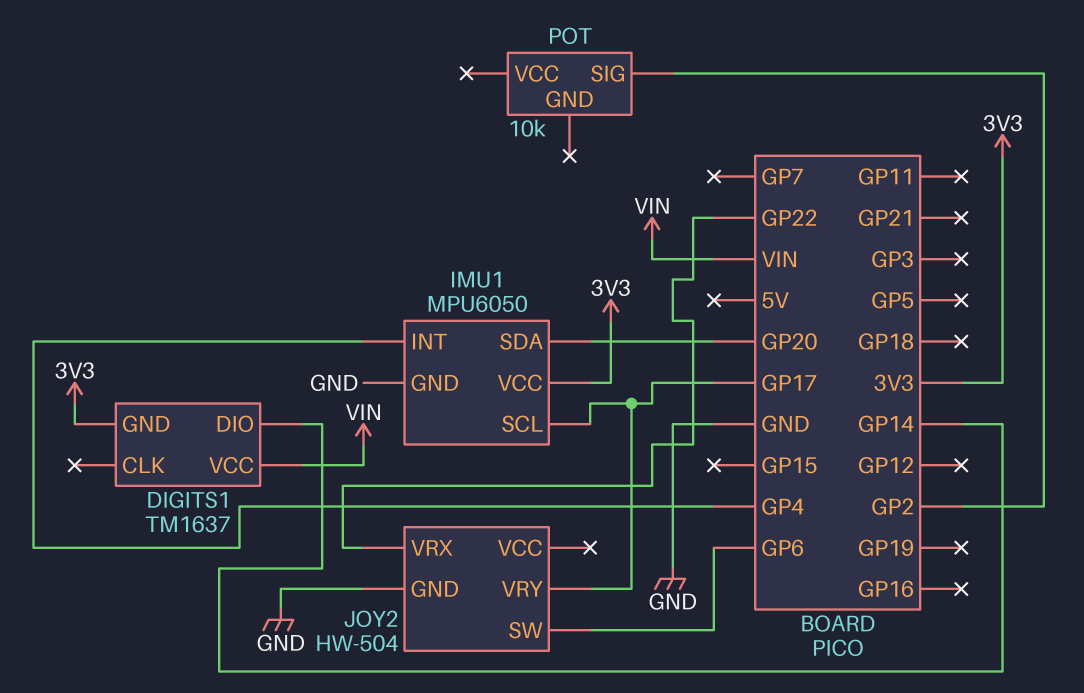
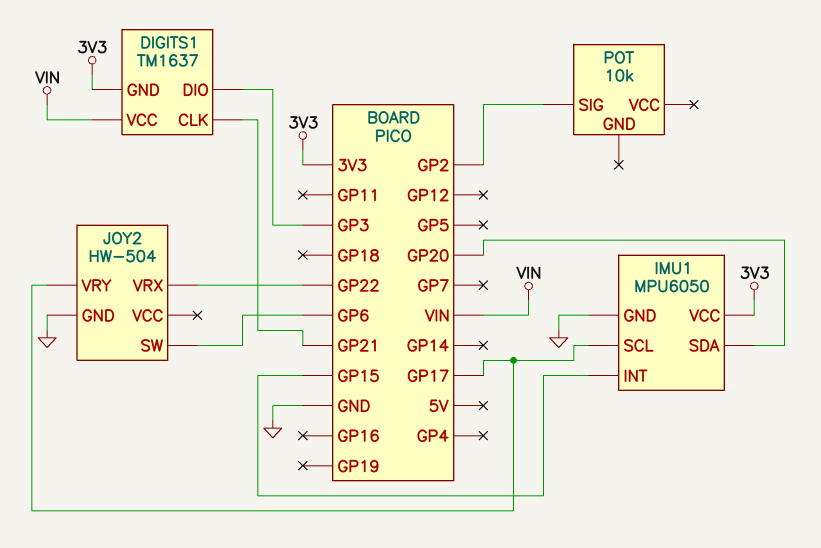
DIGITS1 pin CLK: none -> GP21
DIGITS1 pin DIO: GP14 -> GP3
IMU1 pin INT: GP4 -> GP15

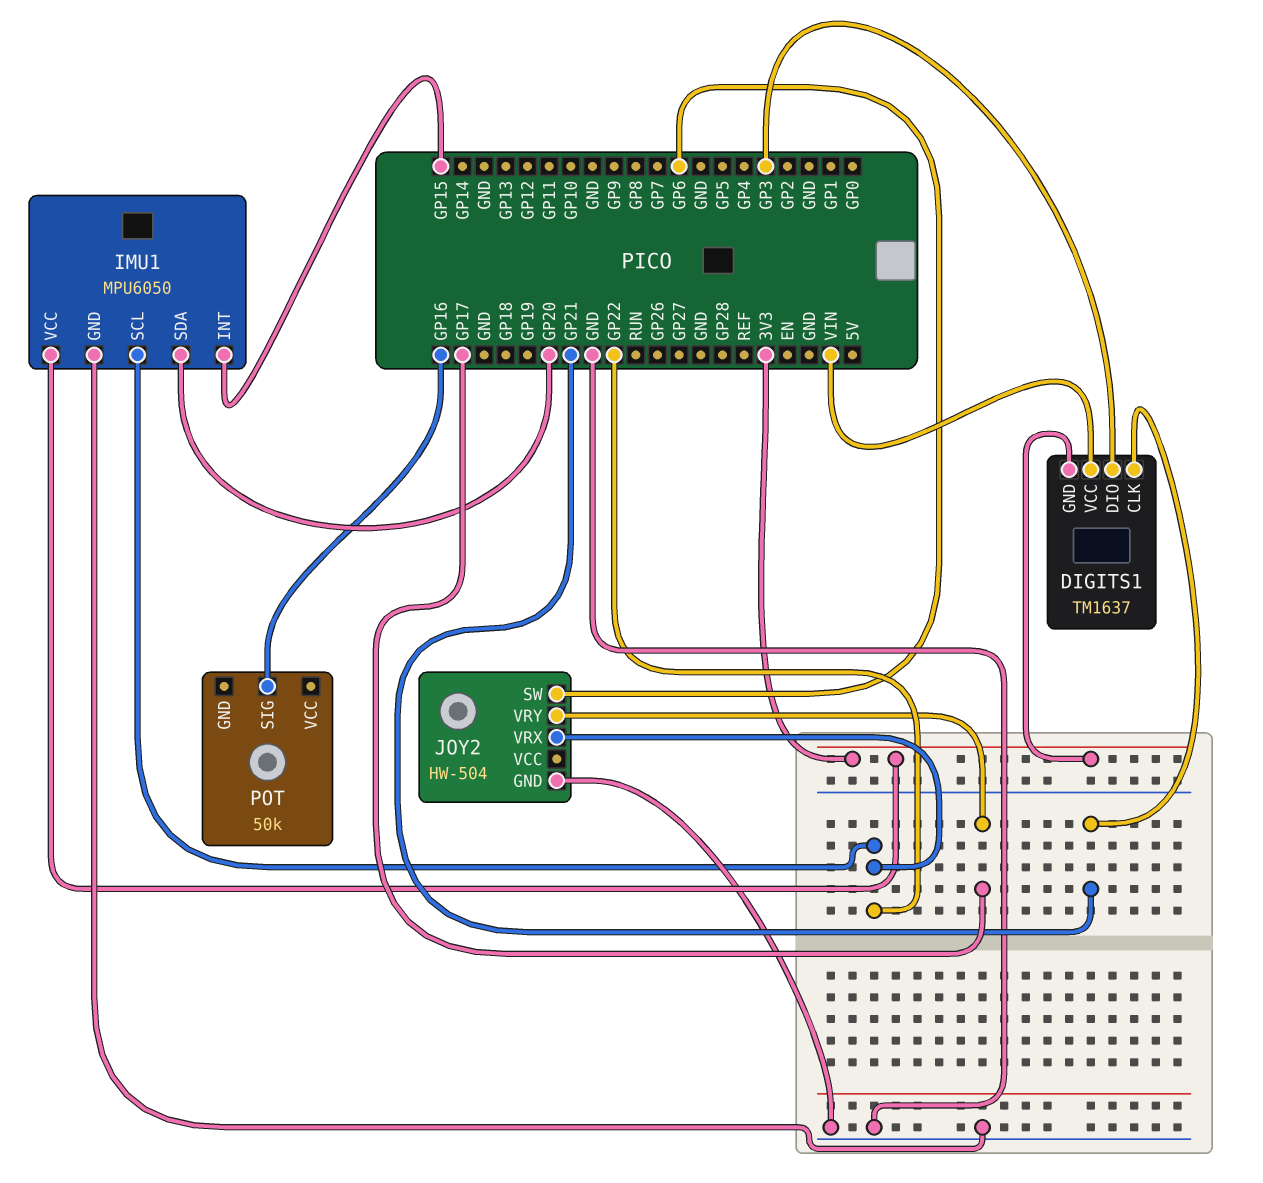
IMU1 pin SCL: GP17 -> GP22
POT: 10k -> 50k
POT pin SIG: GP2 -> GP16

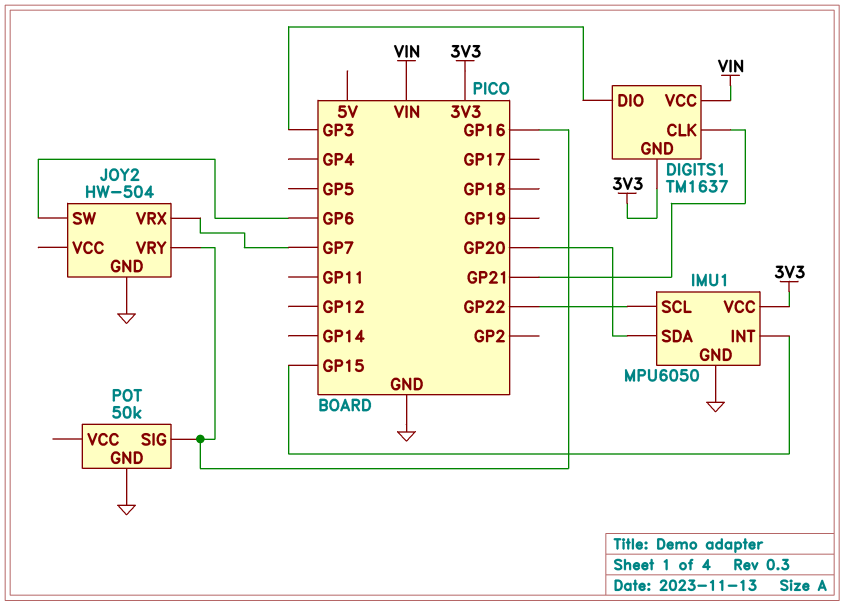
JOY2 pin VRX: GP22 -> GP7
JOY2 pin VRY: GP17 -> GP16
POT pin GND: none -> GND

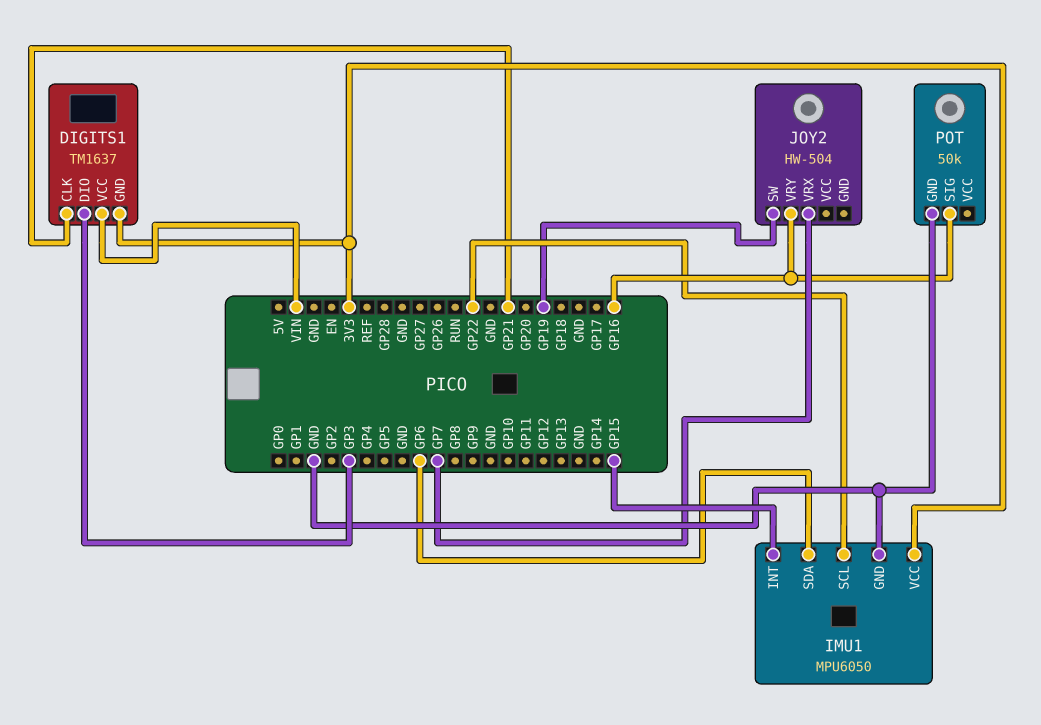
IMU1 pin SDA: GP20 -> GP6
JOY2 pin GND: GND -> none
JOY2 pin SW: GP6 -> GP19

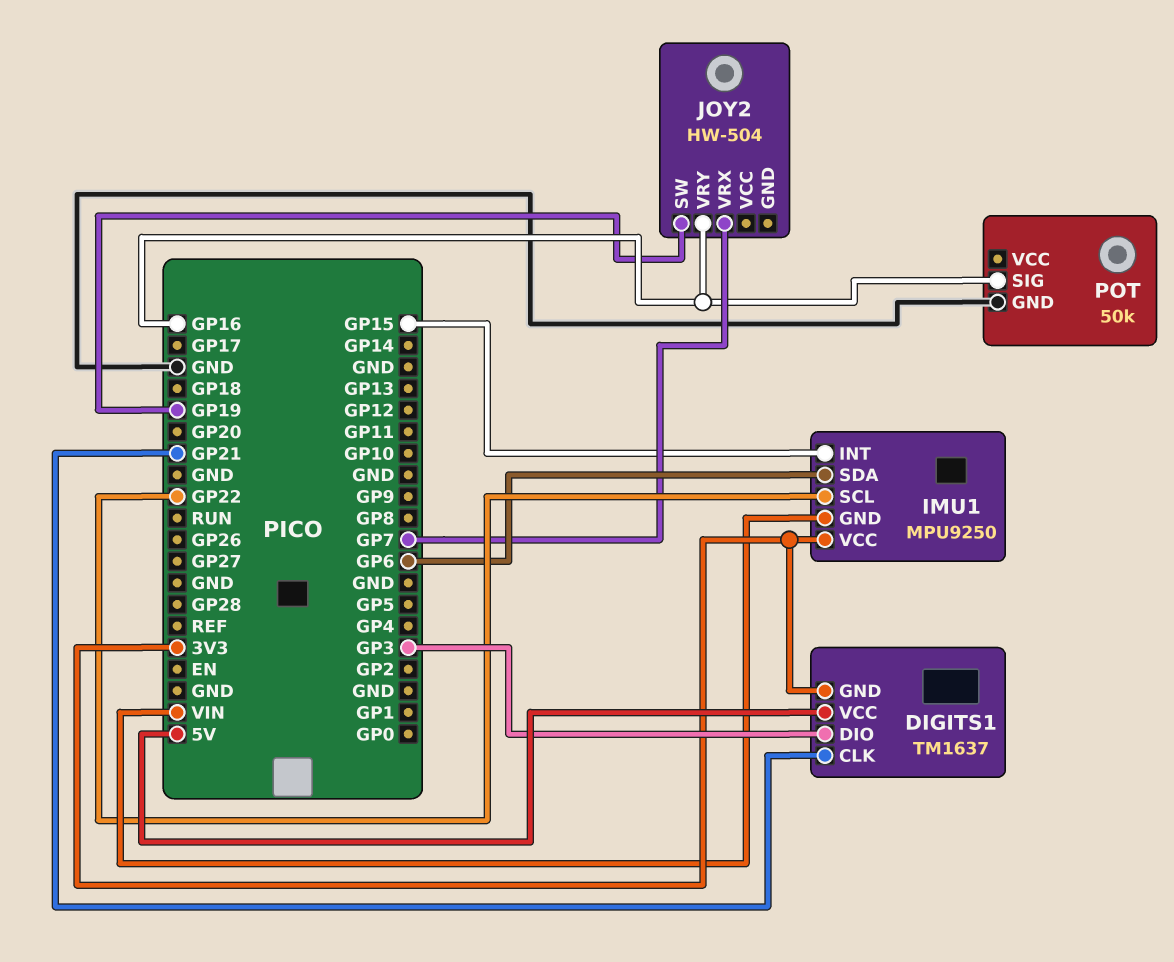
DIGITS1 pin VCC: VIN -> 5V
IMU1: MPU6050 -> MPU9250
IMU1 pin GND: GND -> VIN

